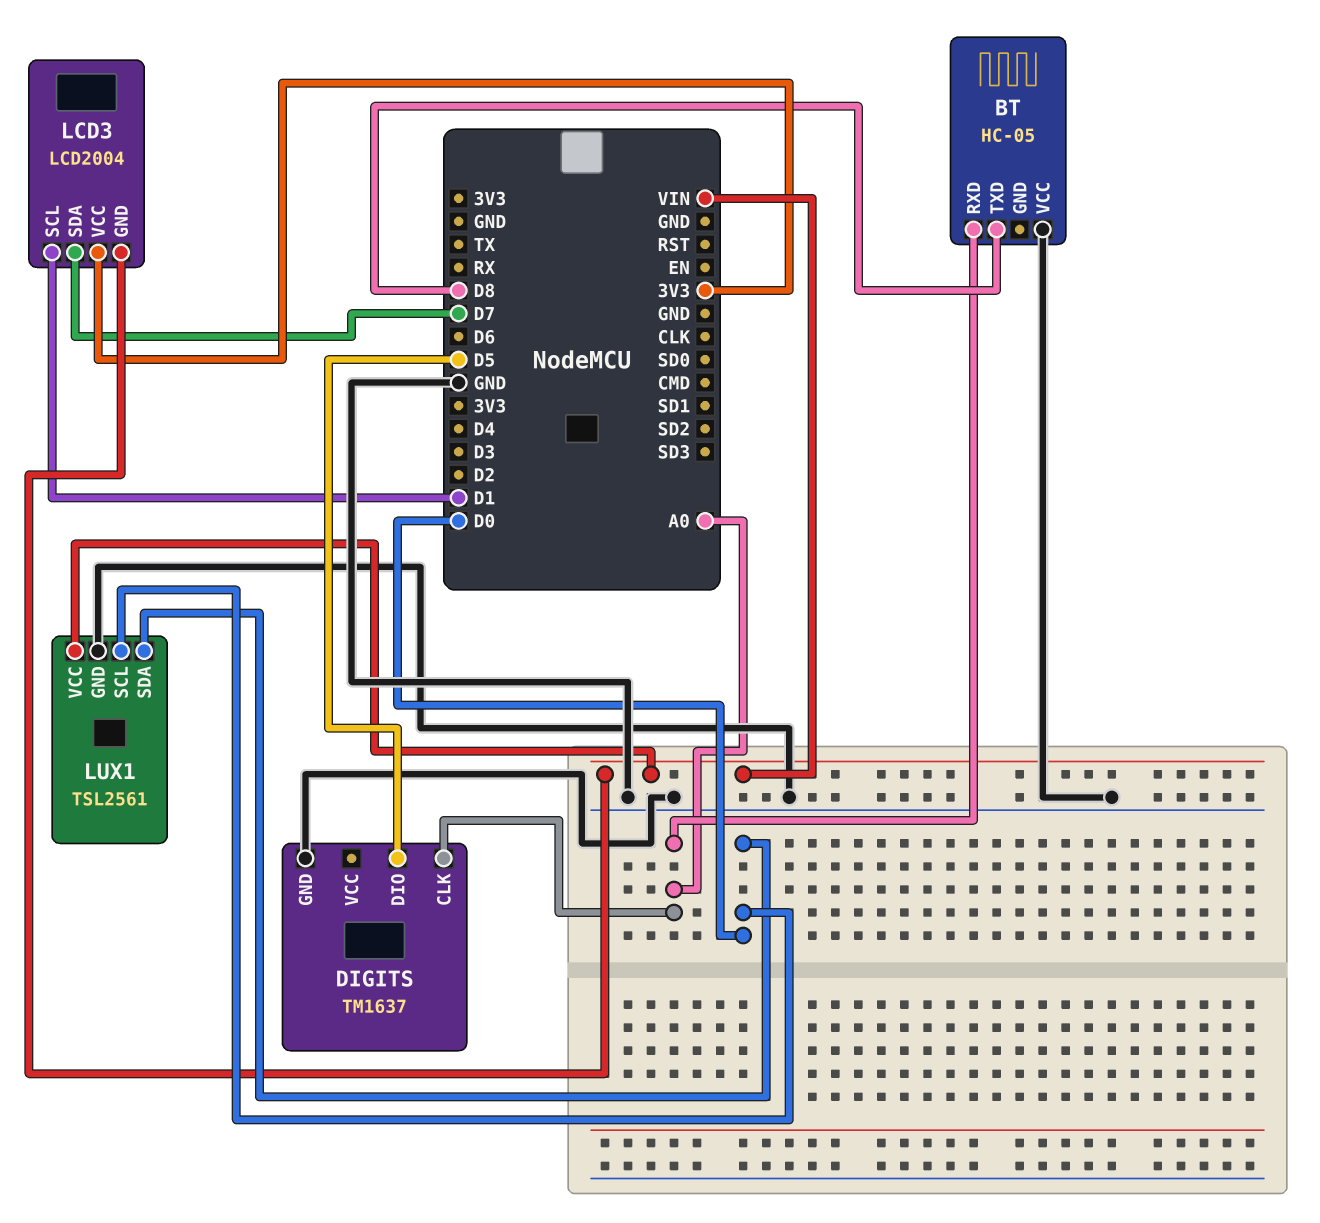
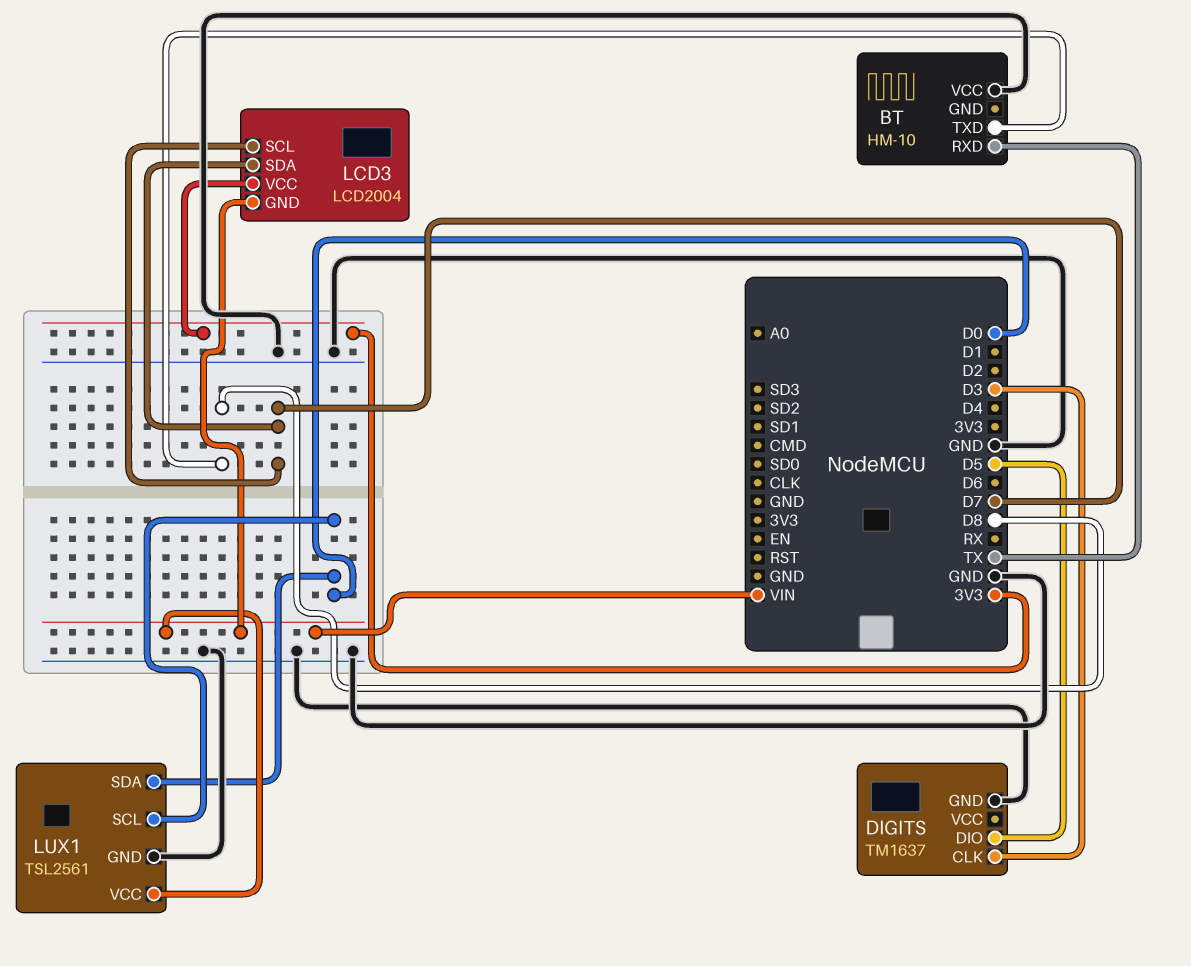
BT: HC-05 -> HM-10
BT pin RXD: A0 -> TX
DIGITS pin CLK: A0 -> D3
LCD3 pin SCL: D1 -> D7

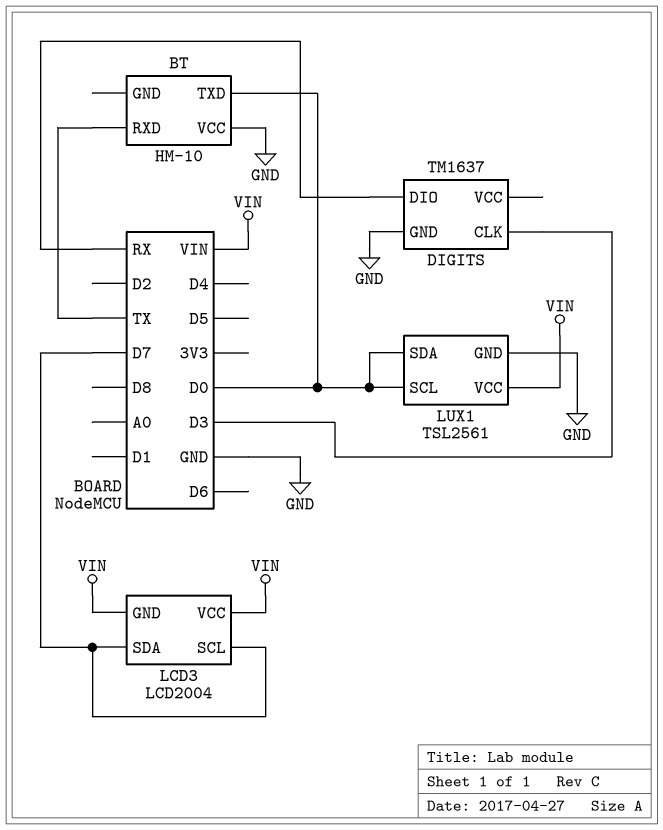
BT pin TXD: D8 -> D0
DIGITS pin DIO: D5 -> RX
LCD3 pin VCC: 3V3 -> VIN

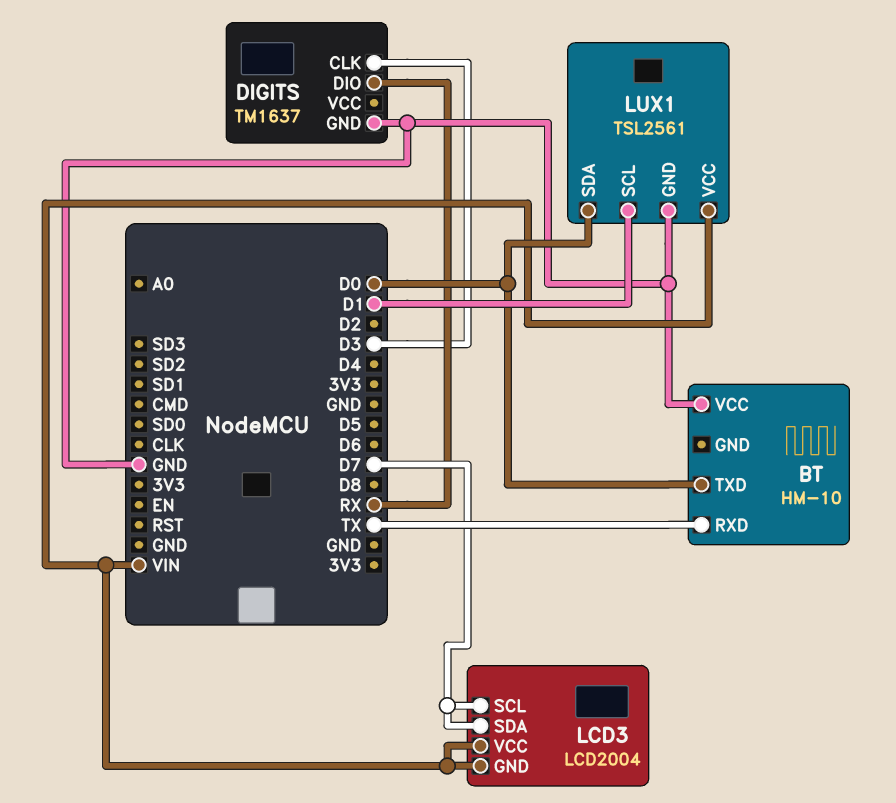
LUX1 pin SCL: D0 -> D1

